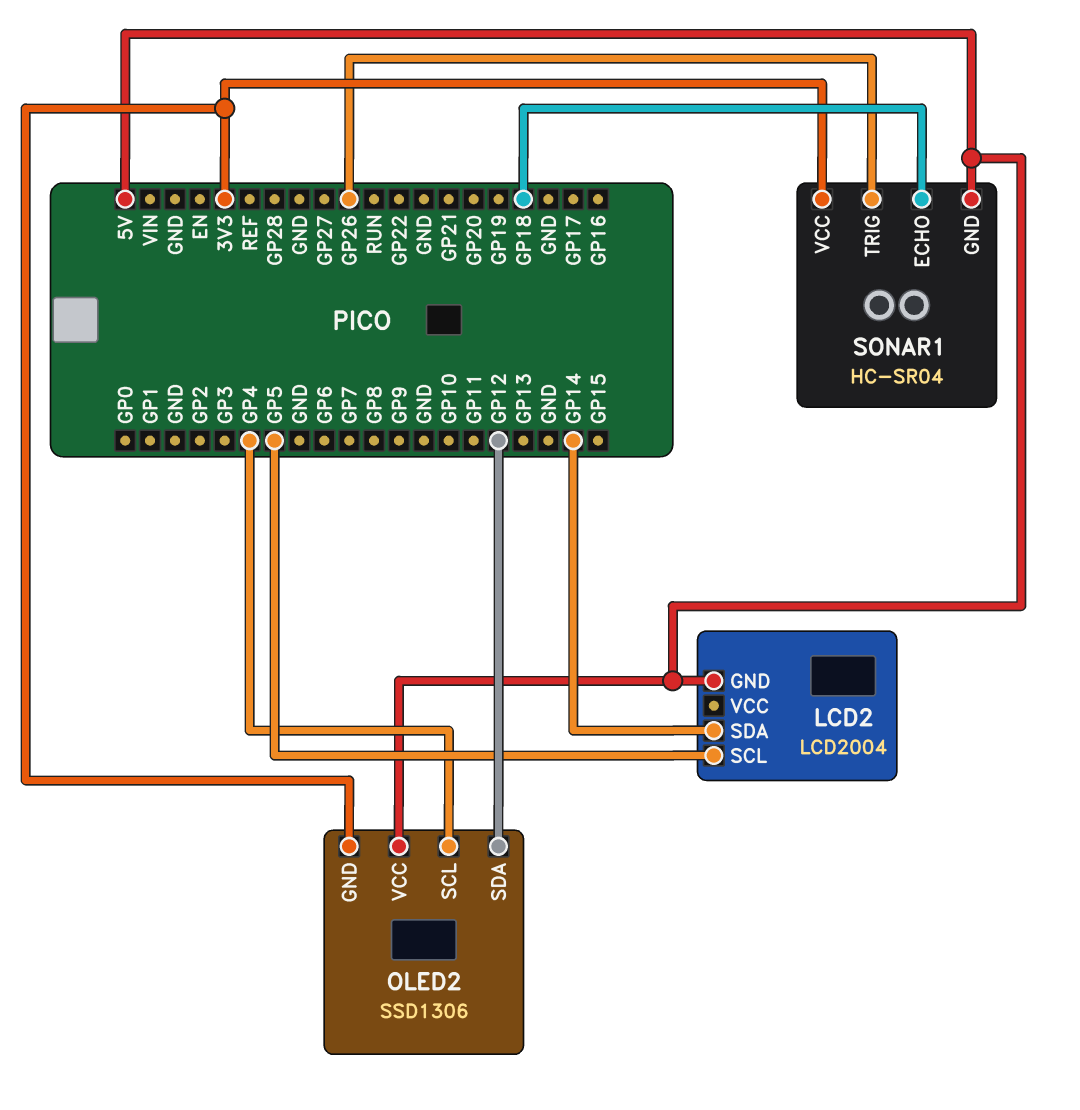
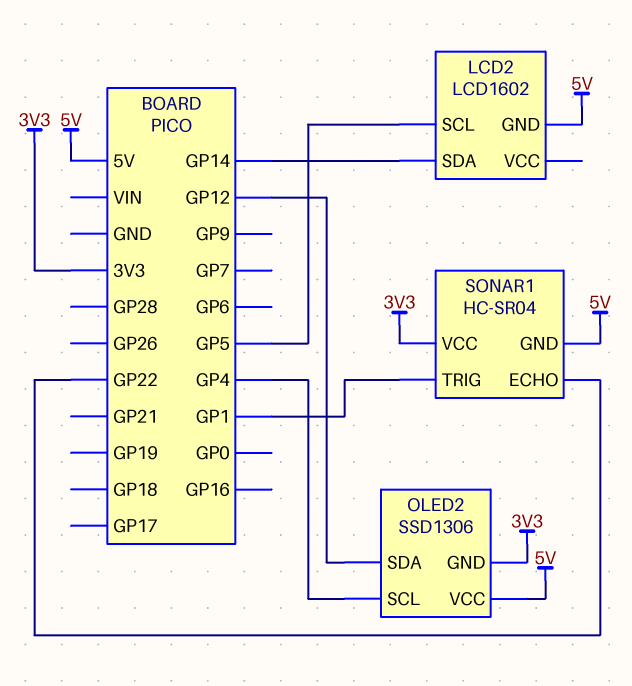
LCD2: LCD2004 -> LCD1602
SONAR1 pin ECHO: GP18 -> GP22
SONAR1 pin TRIG: GP26 -> GP1

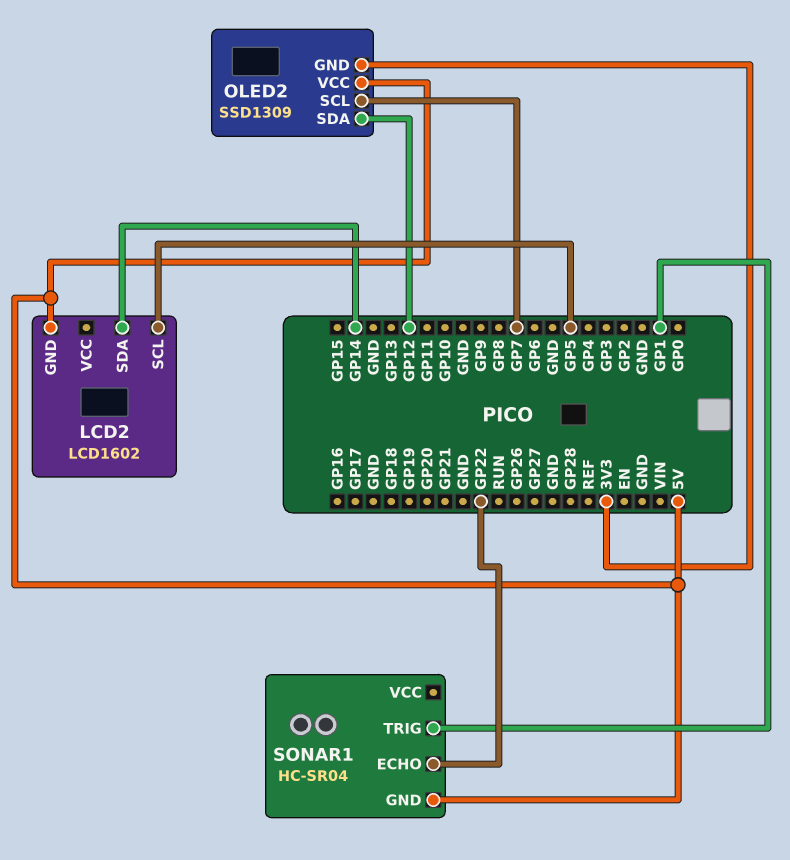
OLED2: SSD1306 -> SSD1309
OLED2 pin SCL: GP4 -> GP7
SONAR1 pin VCC: 3V3 -> none

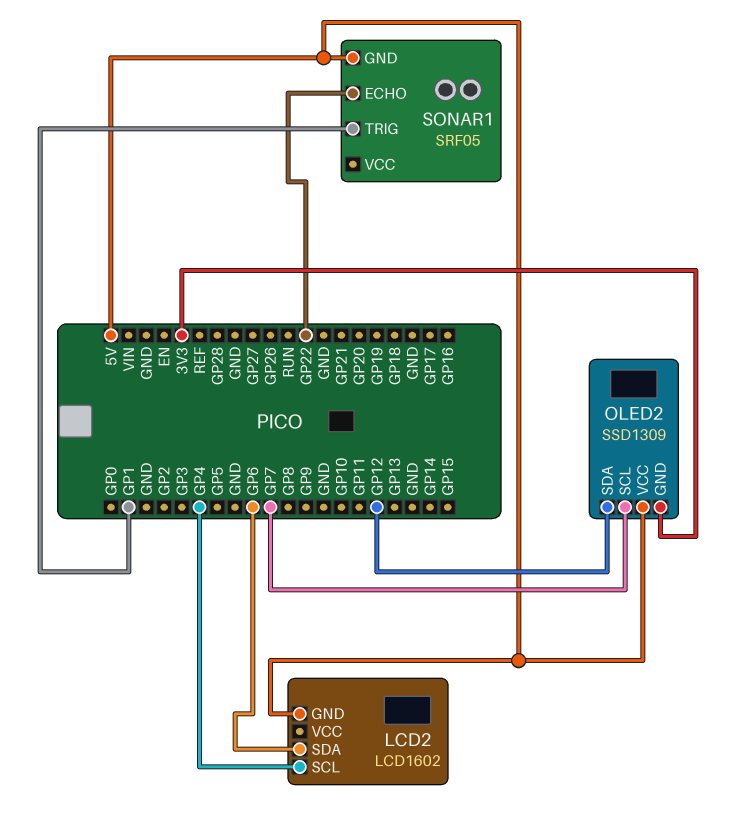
LCD2 pin SCL: GP5 -> GP4
LCD2 pin SDA: GP14 -> GP6
SONAR1: HC-SR04 -> SRF05

